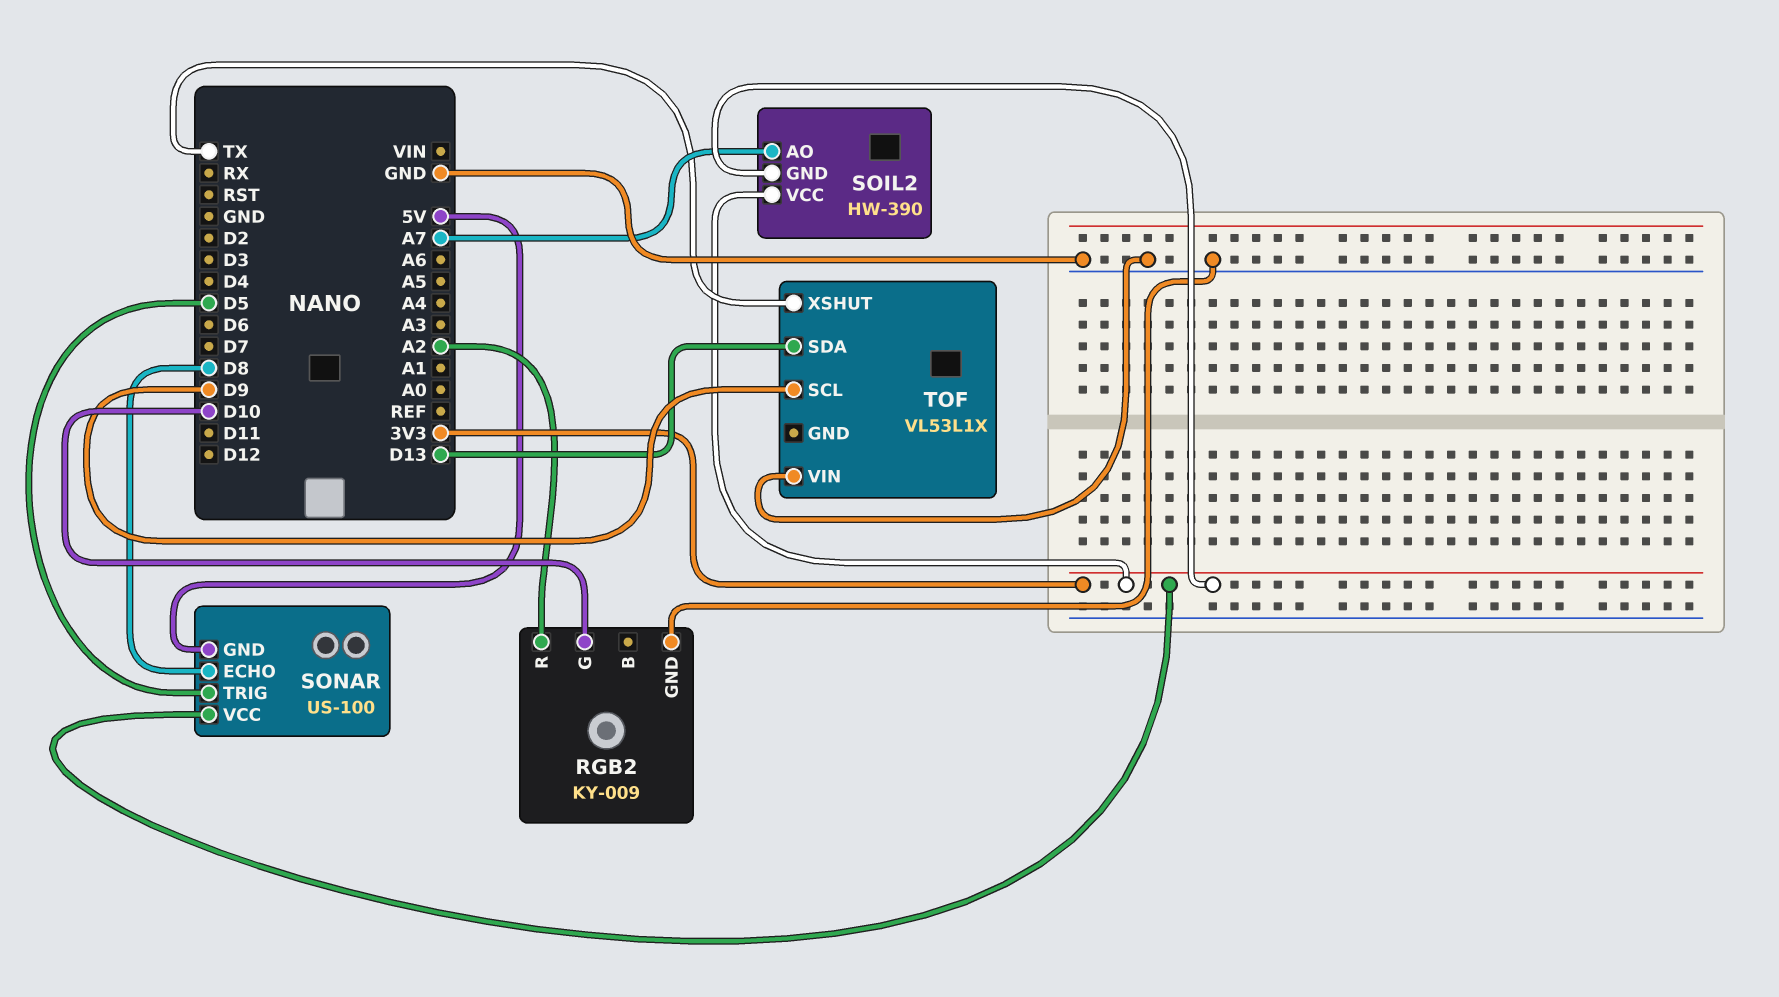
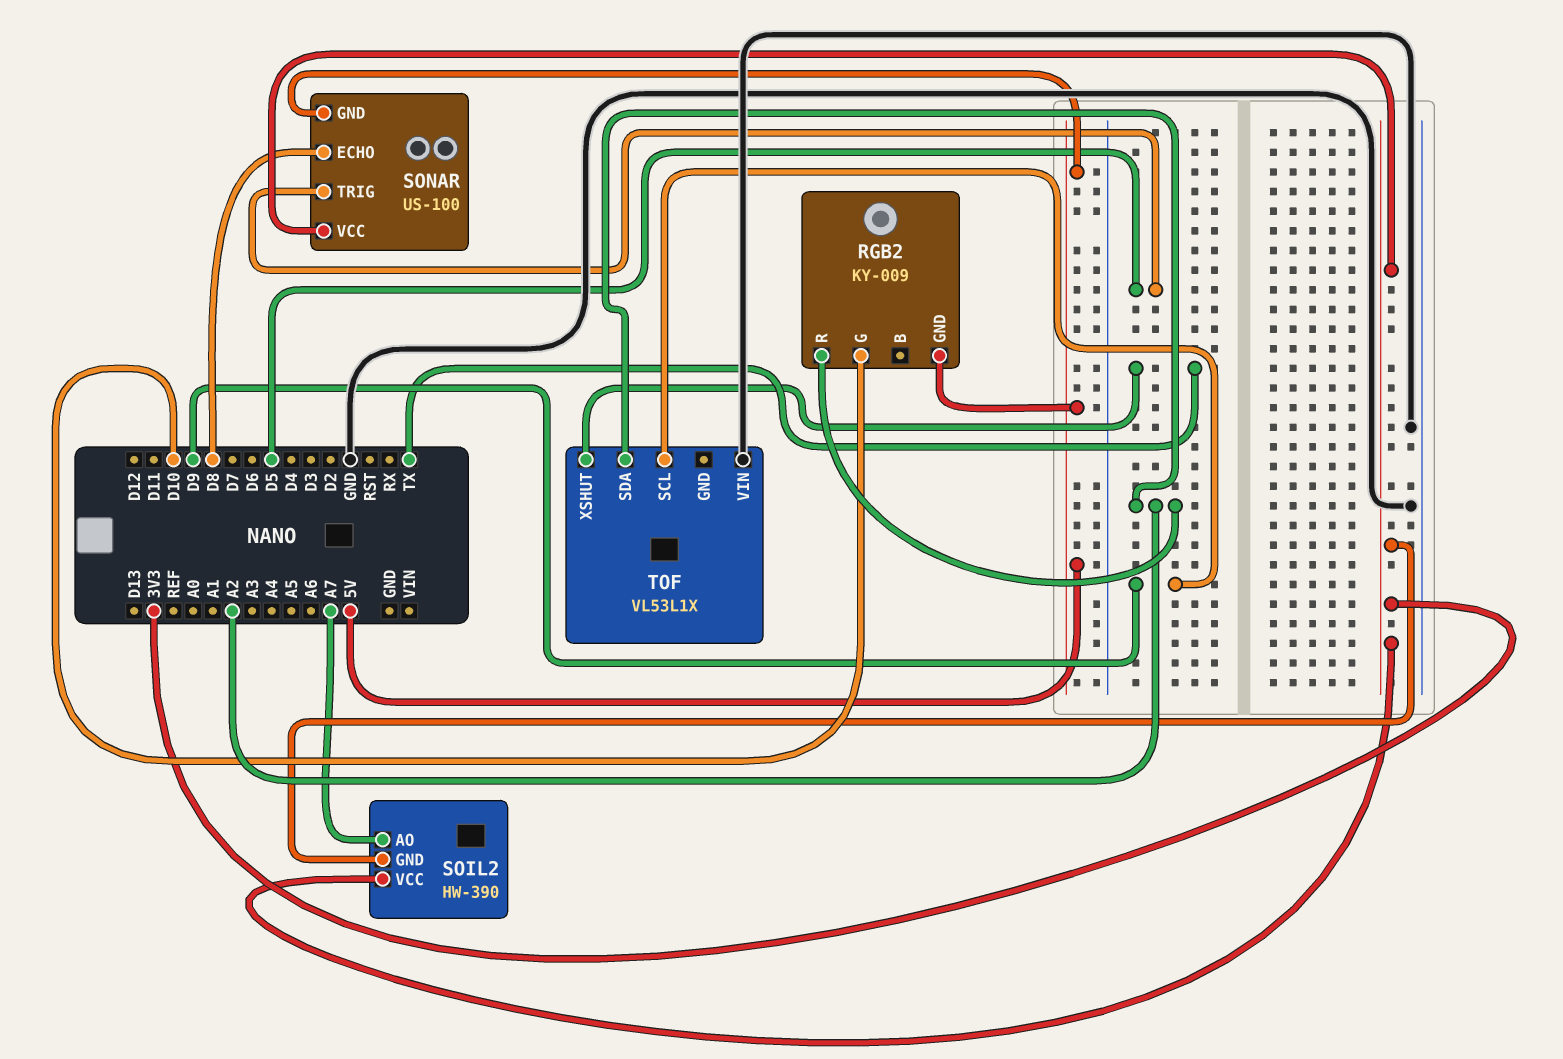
RGB2 pin GND: GND -> 5V
TOF pin SDA: D13 -> A2

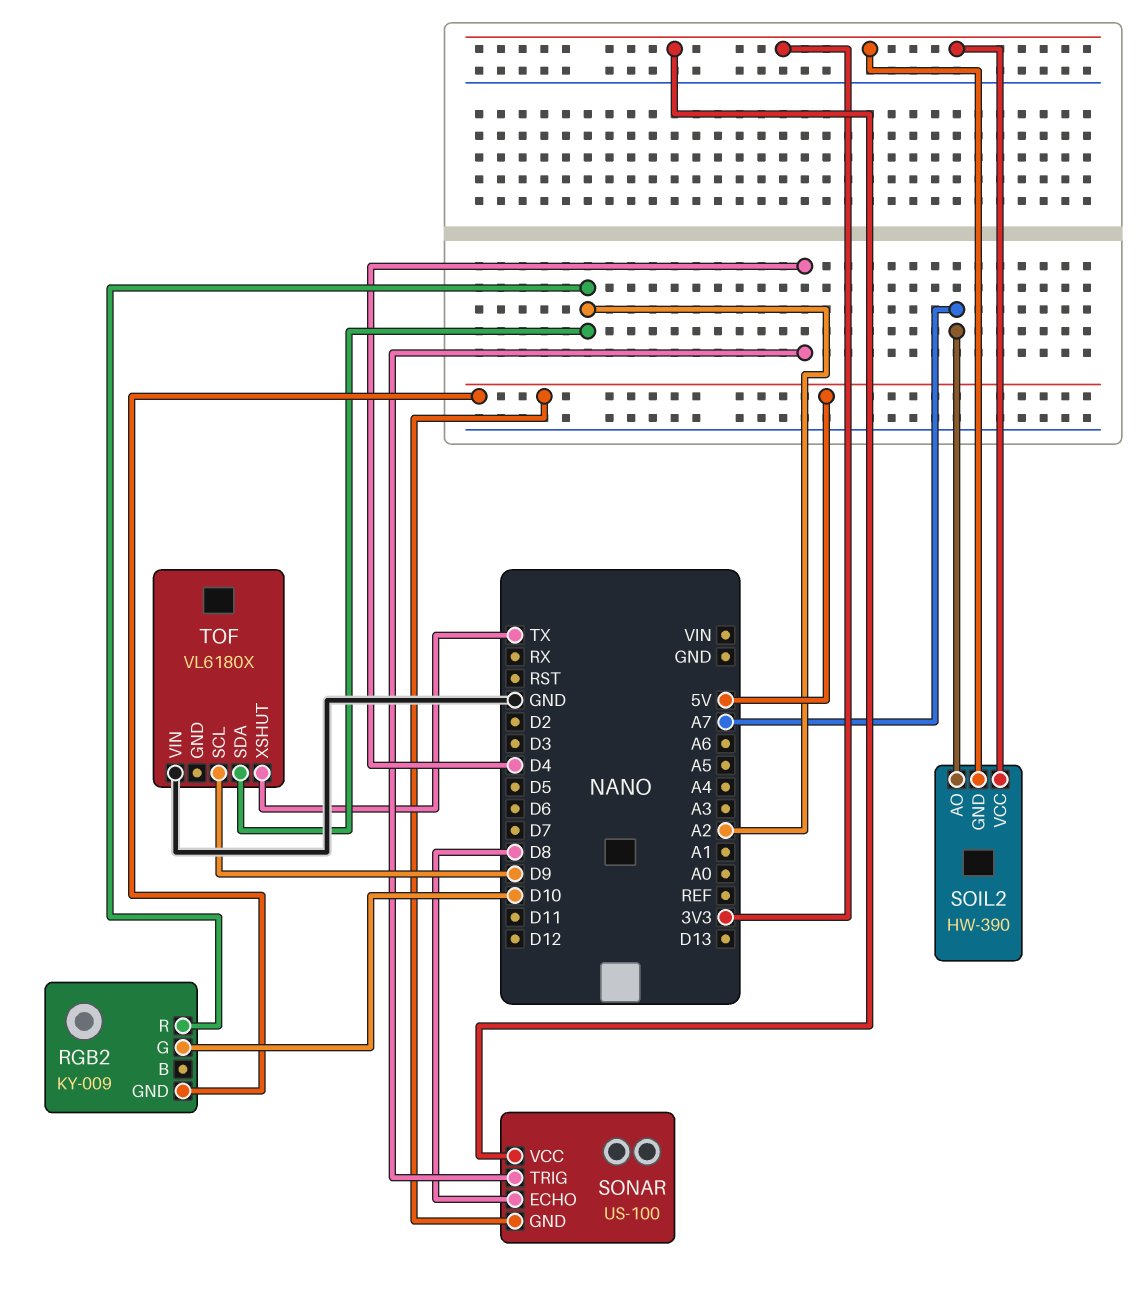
SONAR pin TRIG: D5 -> D4
TOF: VL53L1X -> VL6180X

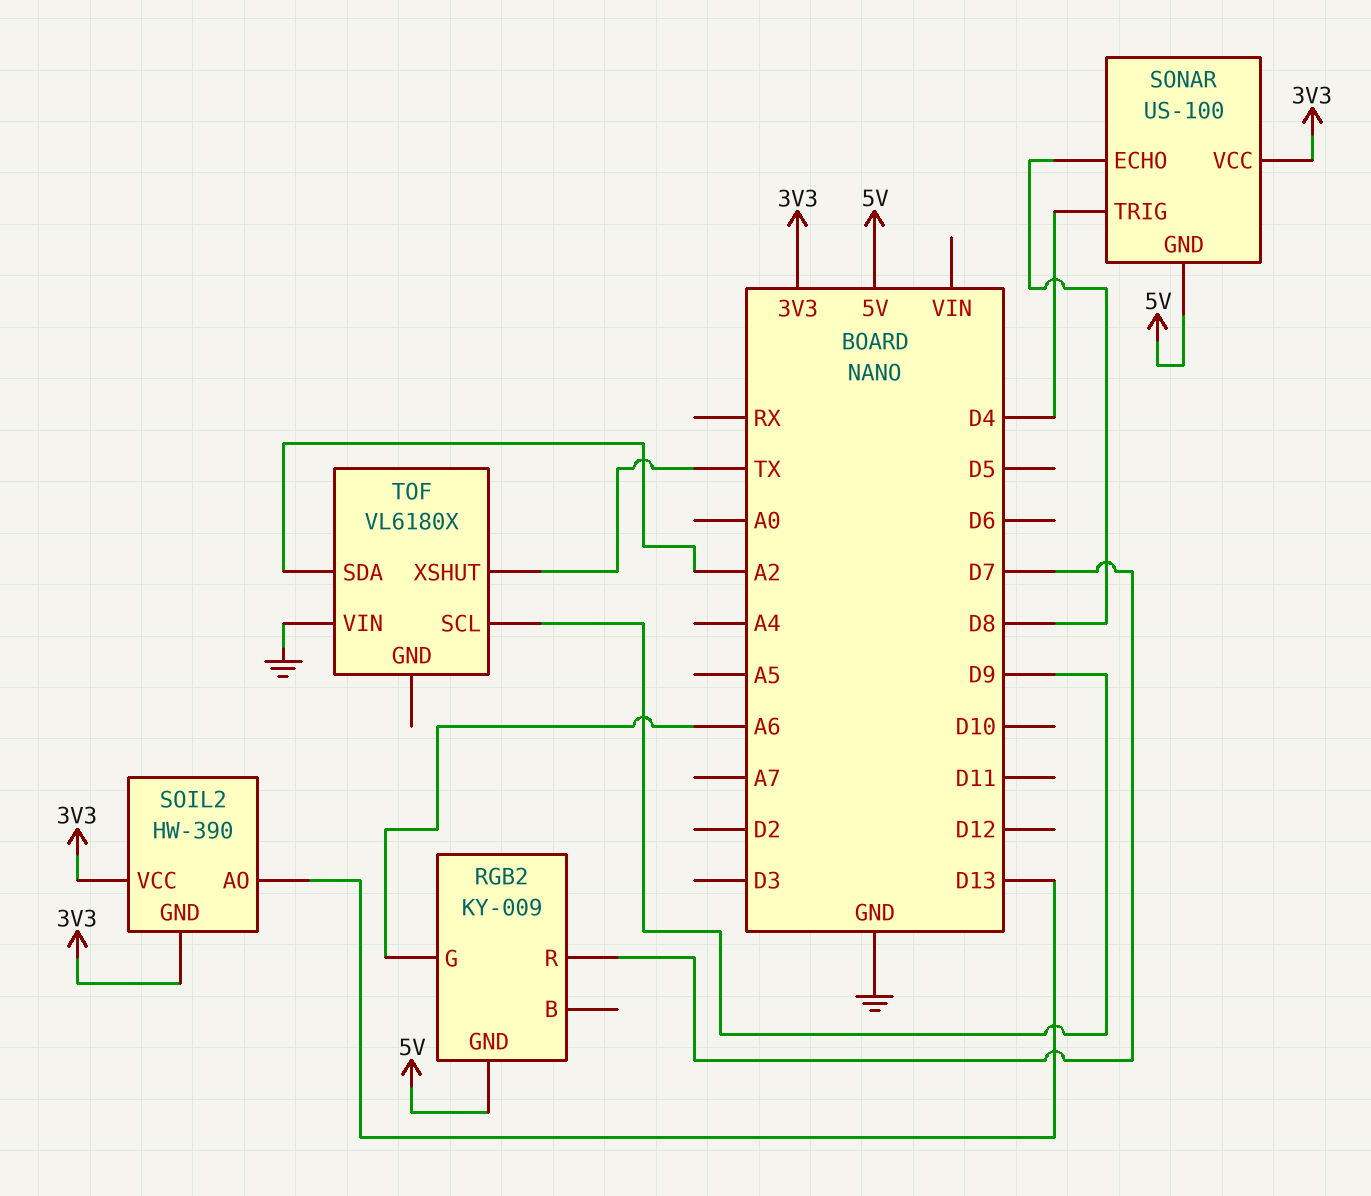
RGB2 pin G: D10 -> A6
RGB2 pin R: A2 -> D7
SOIL2 pin AO: A7 -> D13

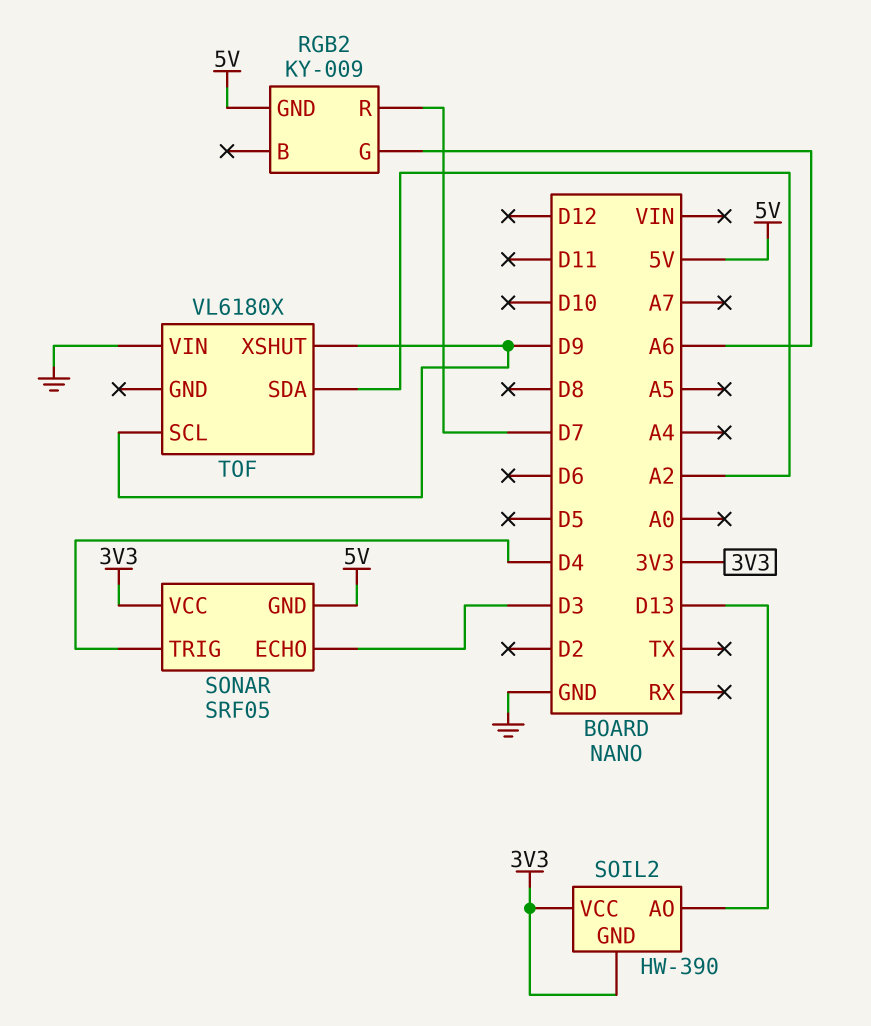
SONAR: US-100 -> SRF05
SONAR pin ECHO: D8 -> D3
TOF pin XSHUT: TX -> D9

